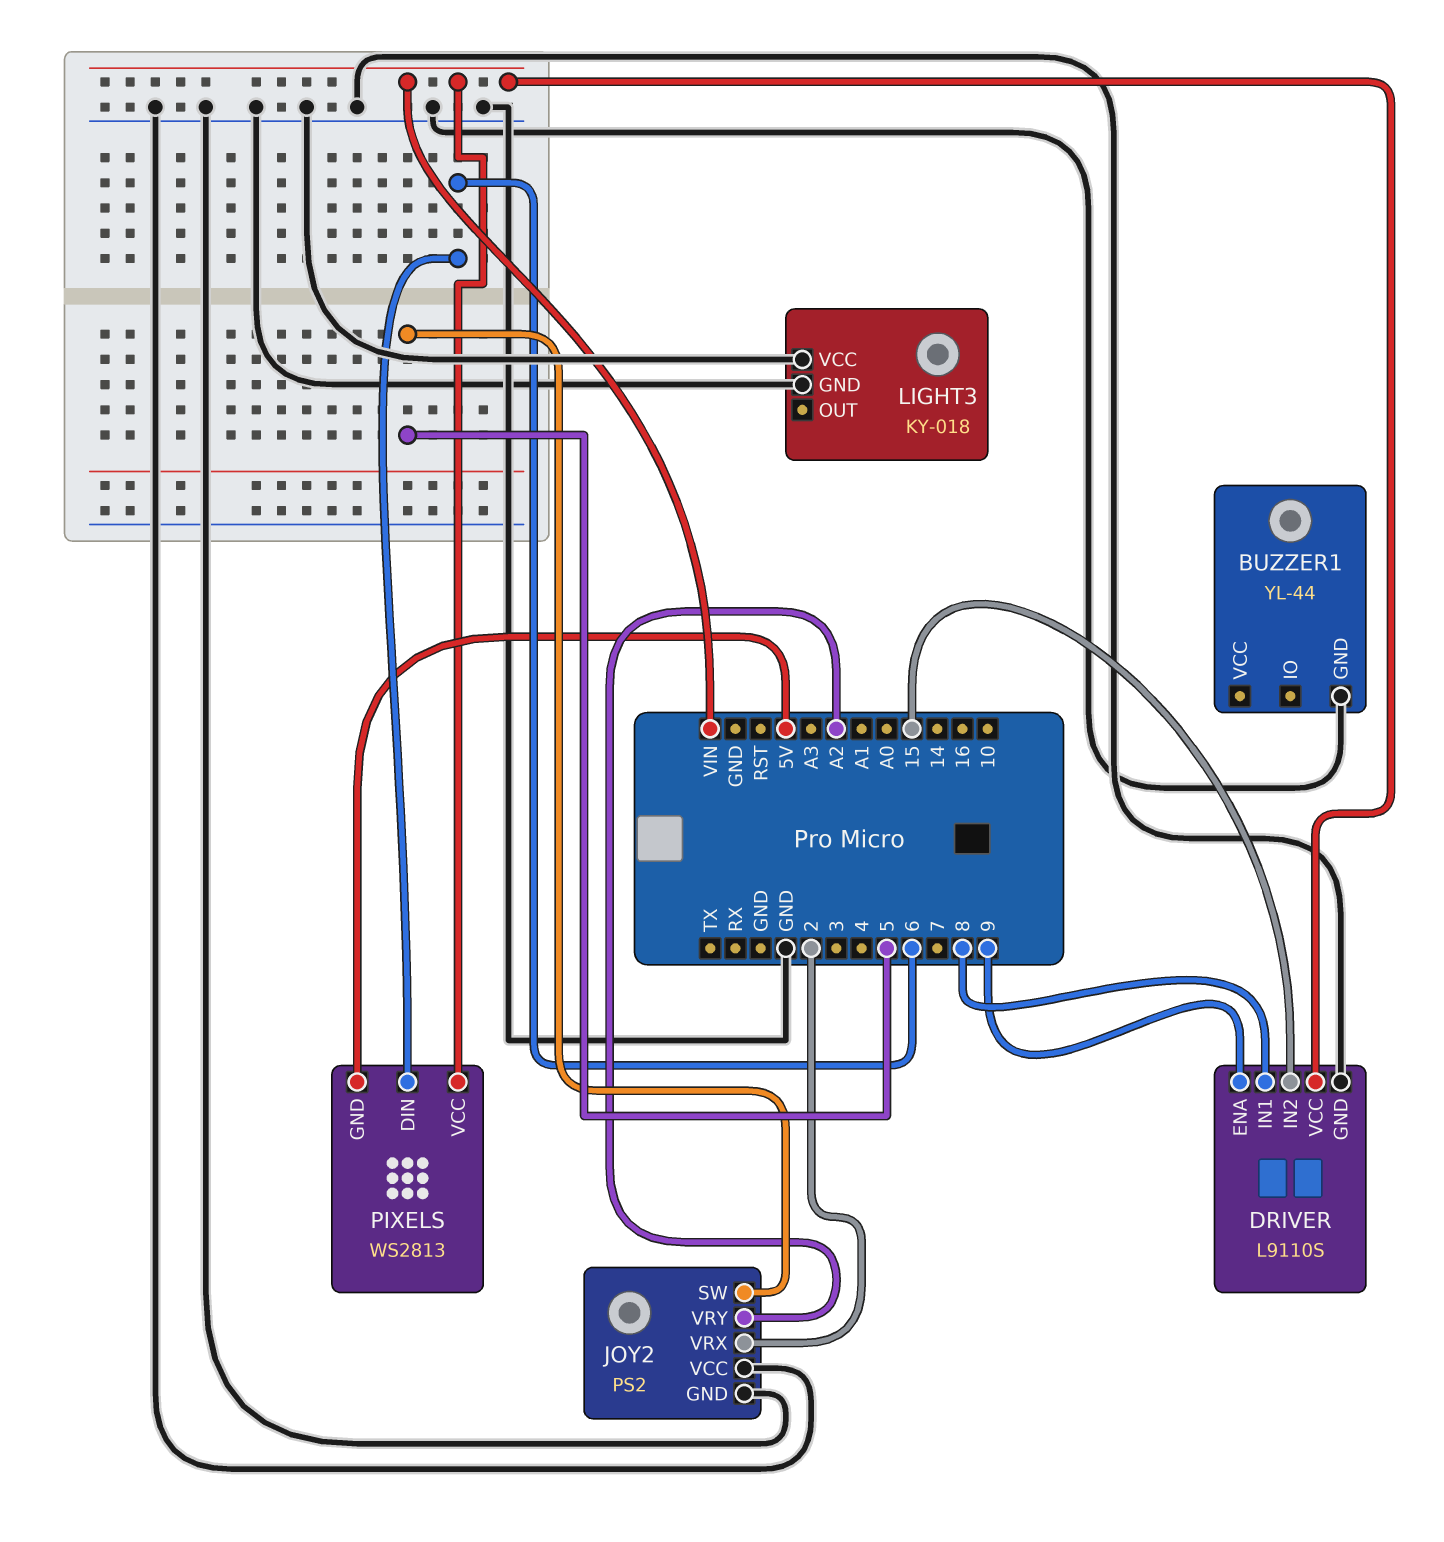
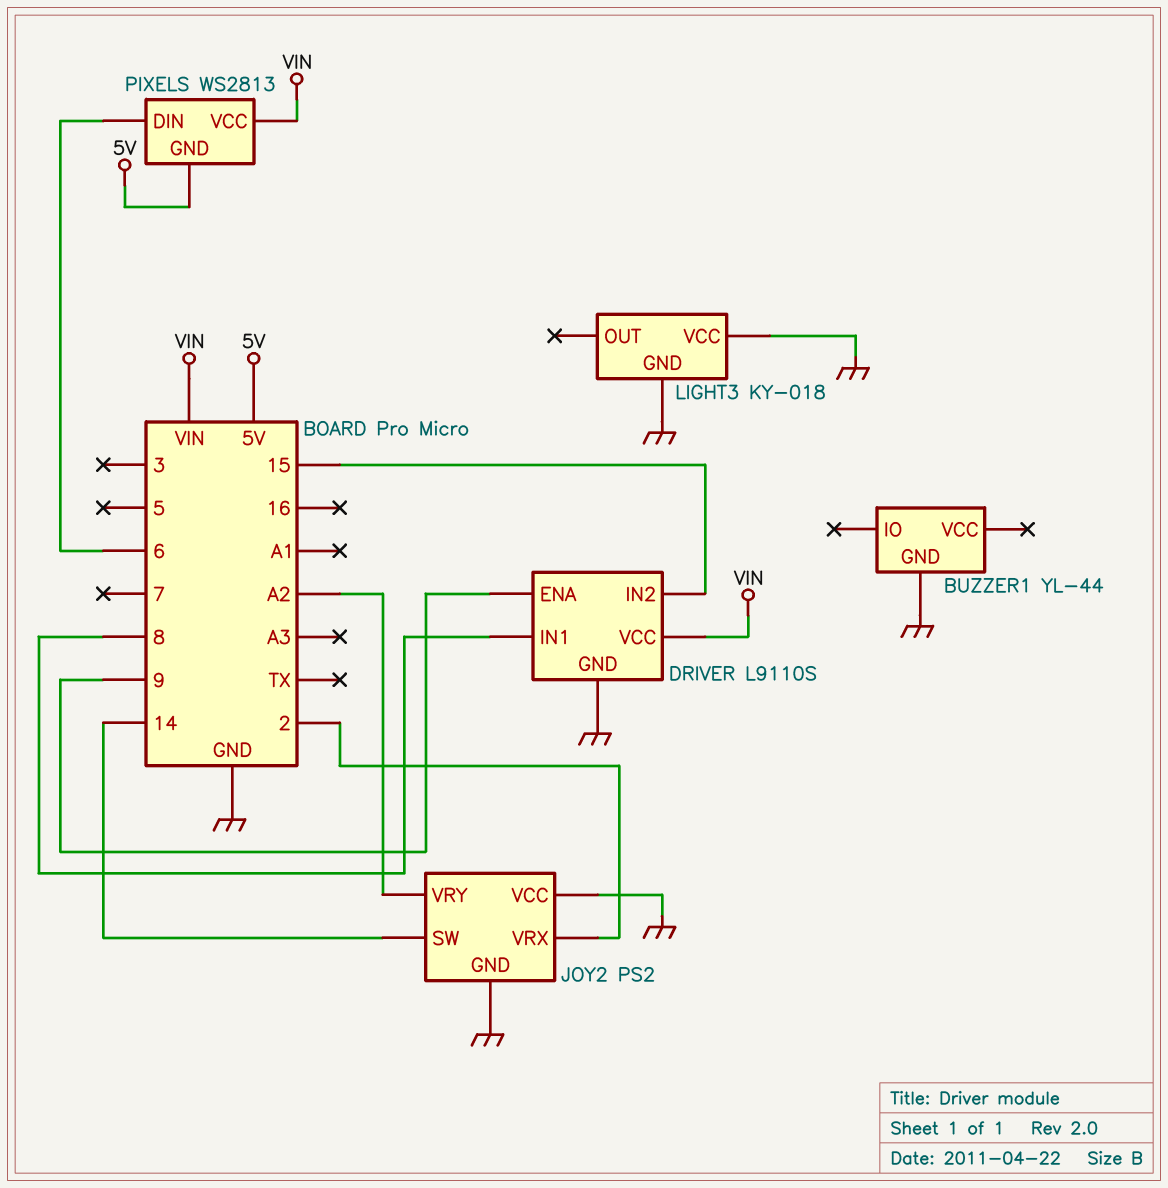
JOY2 pin SW: 5 -> 14

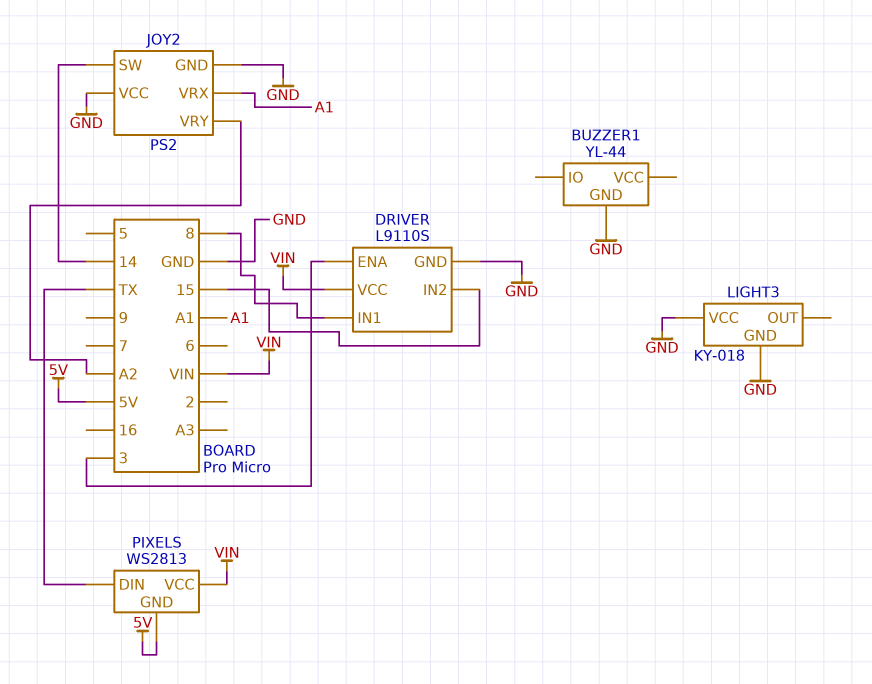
DRIVER pin ENA: 9 -> 3
JOY2 pin VRX: 2 -> A1
PIXELS pin DIN: 6 -> TX

